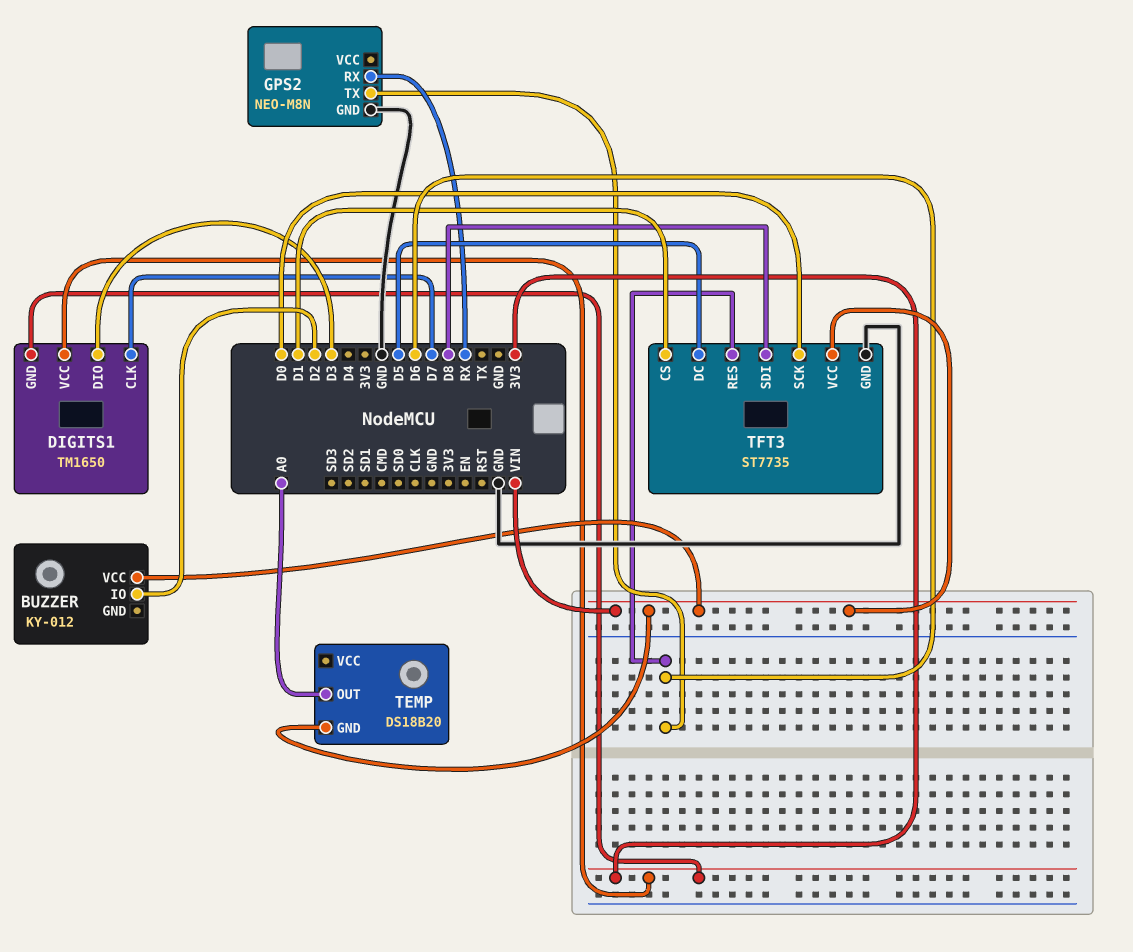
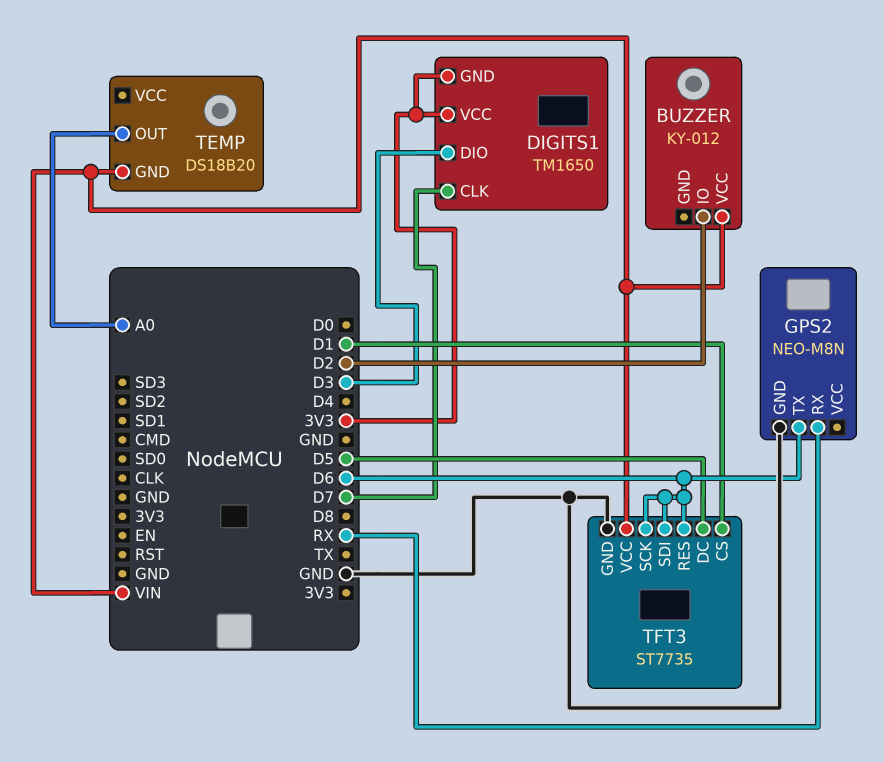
TFT3 pin SCK: D0 -> D6
TFT3 pin SDI: D8 -> D6

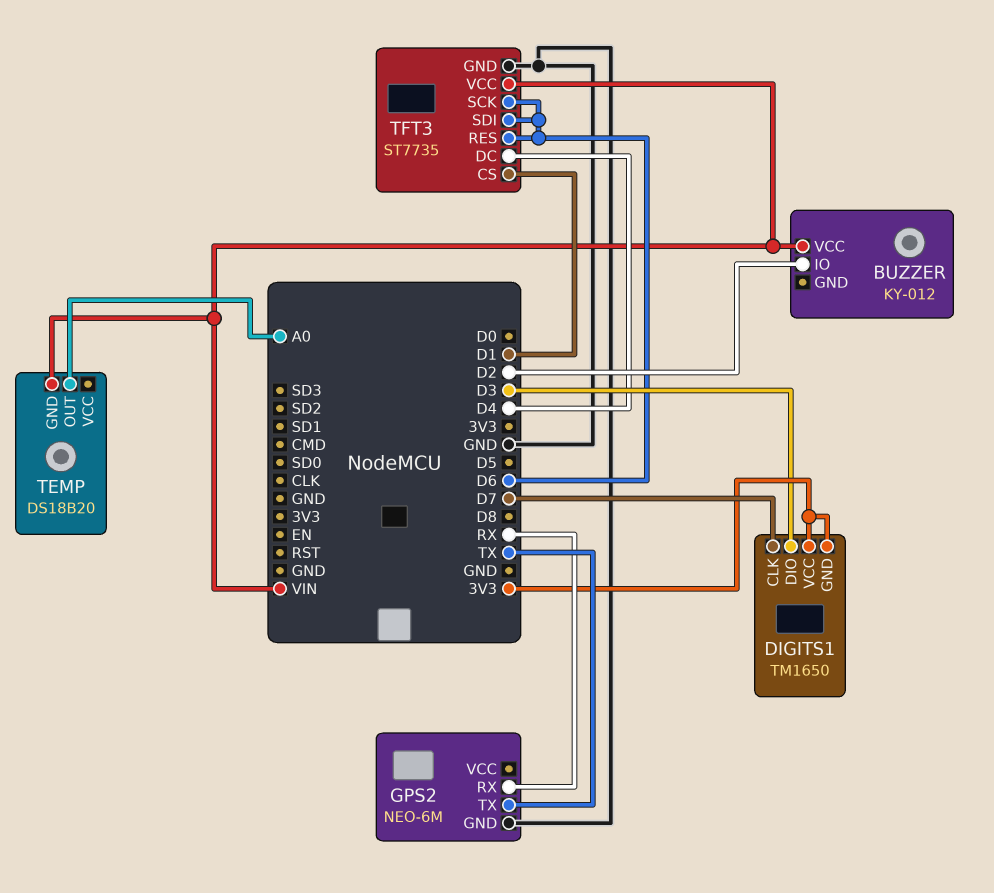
GPS2: NEO-M8N -> NEO-6M
GPS2 pin TX: D6 -> TX
TFT3 pin DC: D5 -> D4

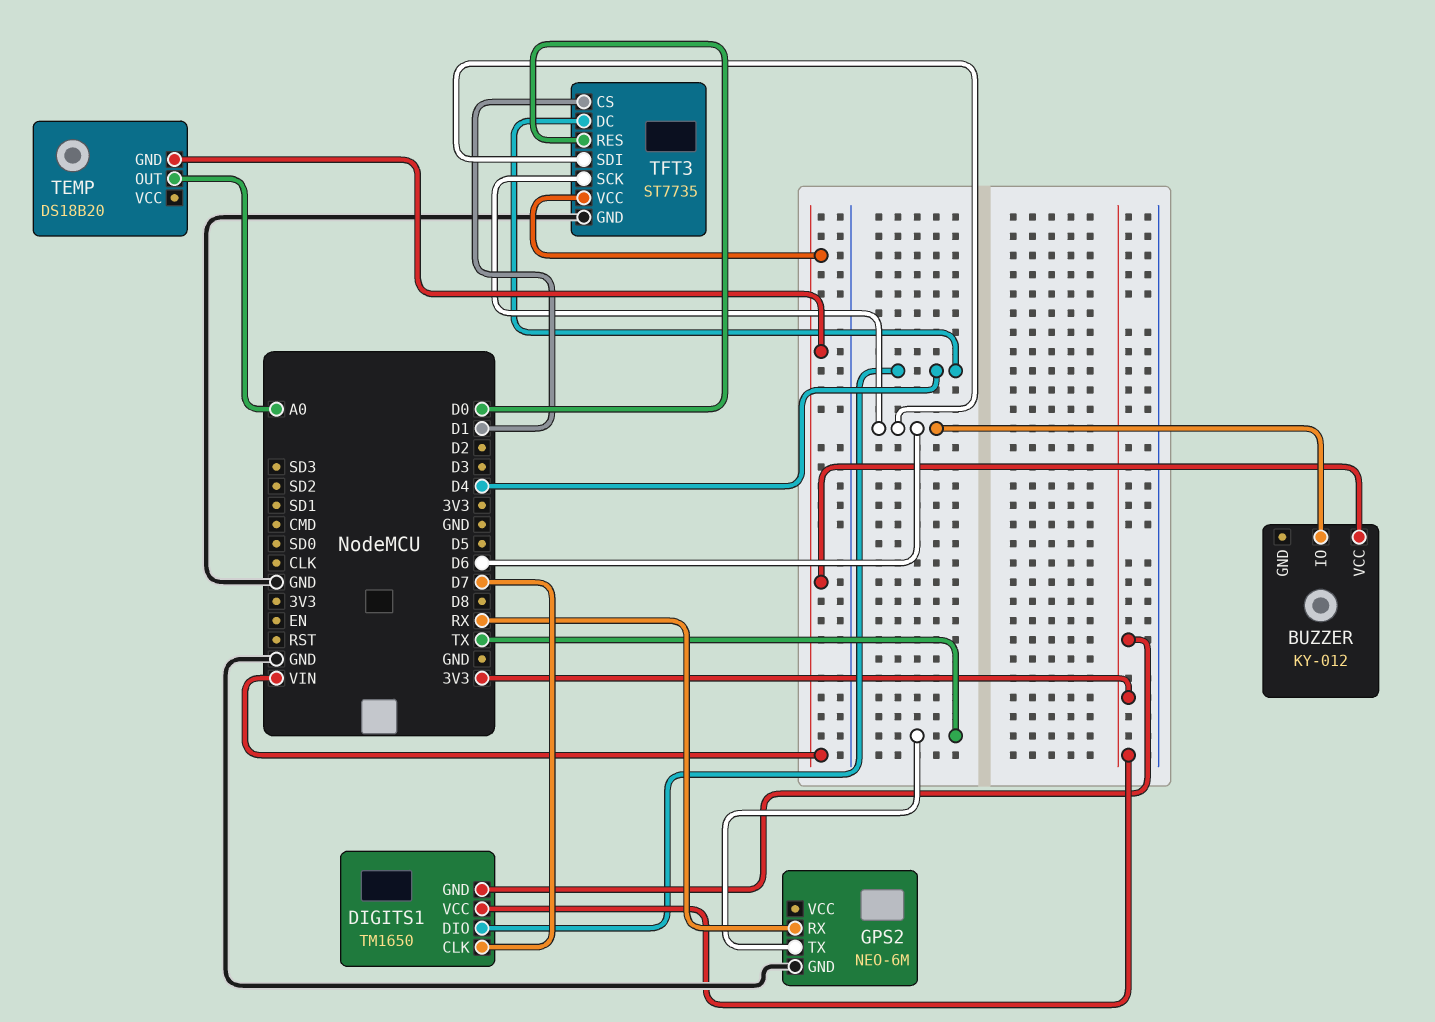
BUZZER pin IO: D2 -> D6
DIGITS1 pin DIO: D3 -> D4
TFT3 pin RES: D6 -> D0

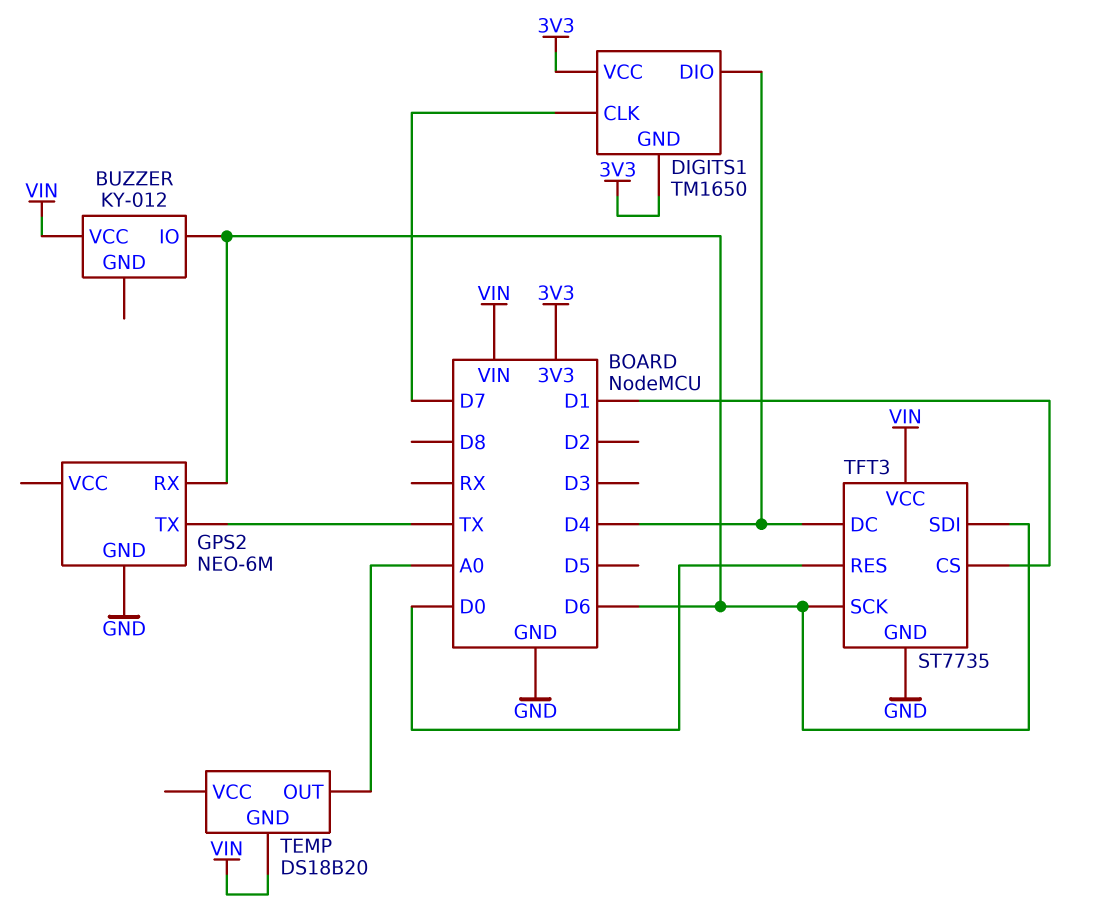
GPS2 pin RX: RX -> D6

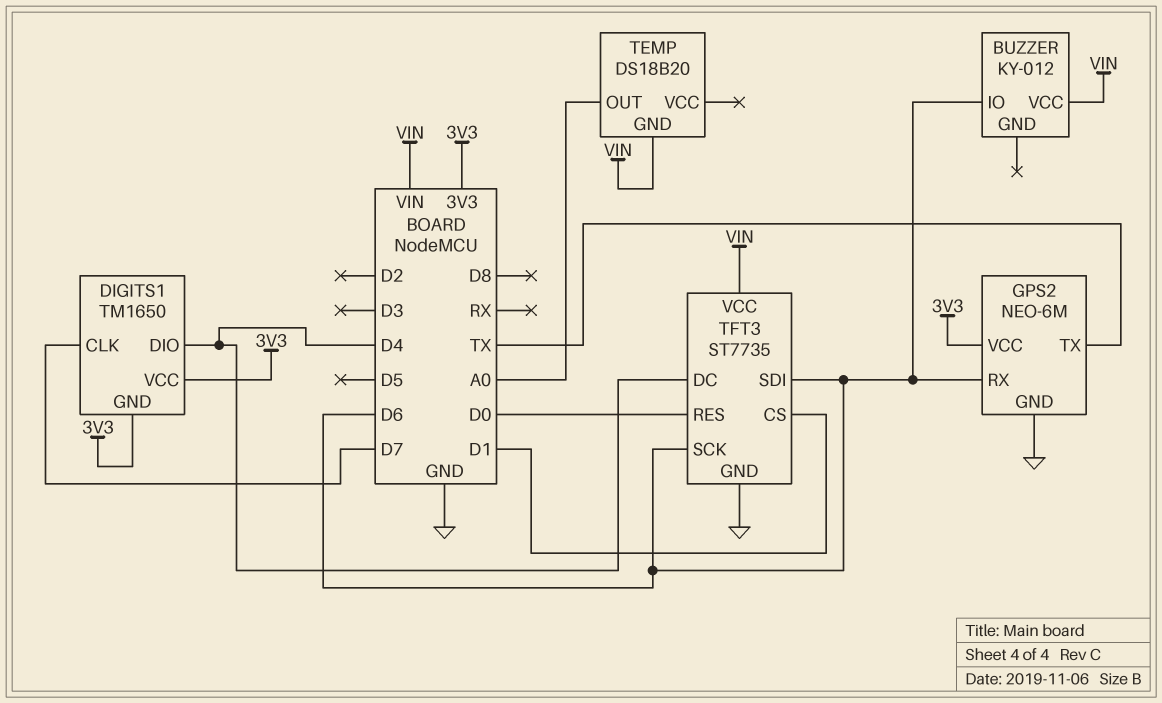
GPS2 pin VCC: none -> 3V3

